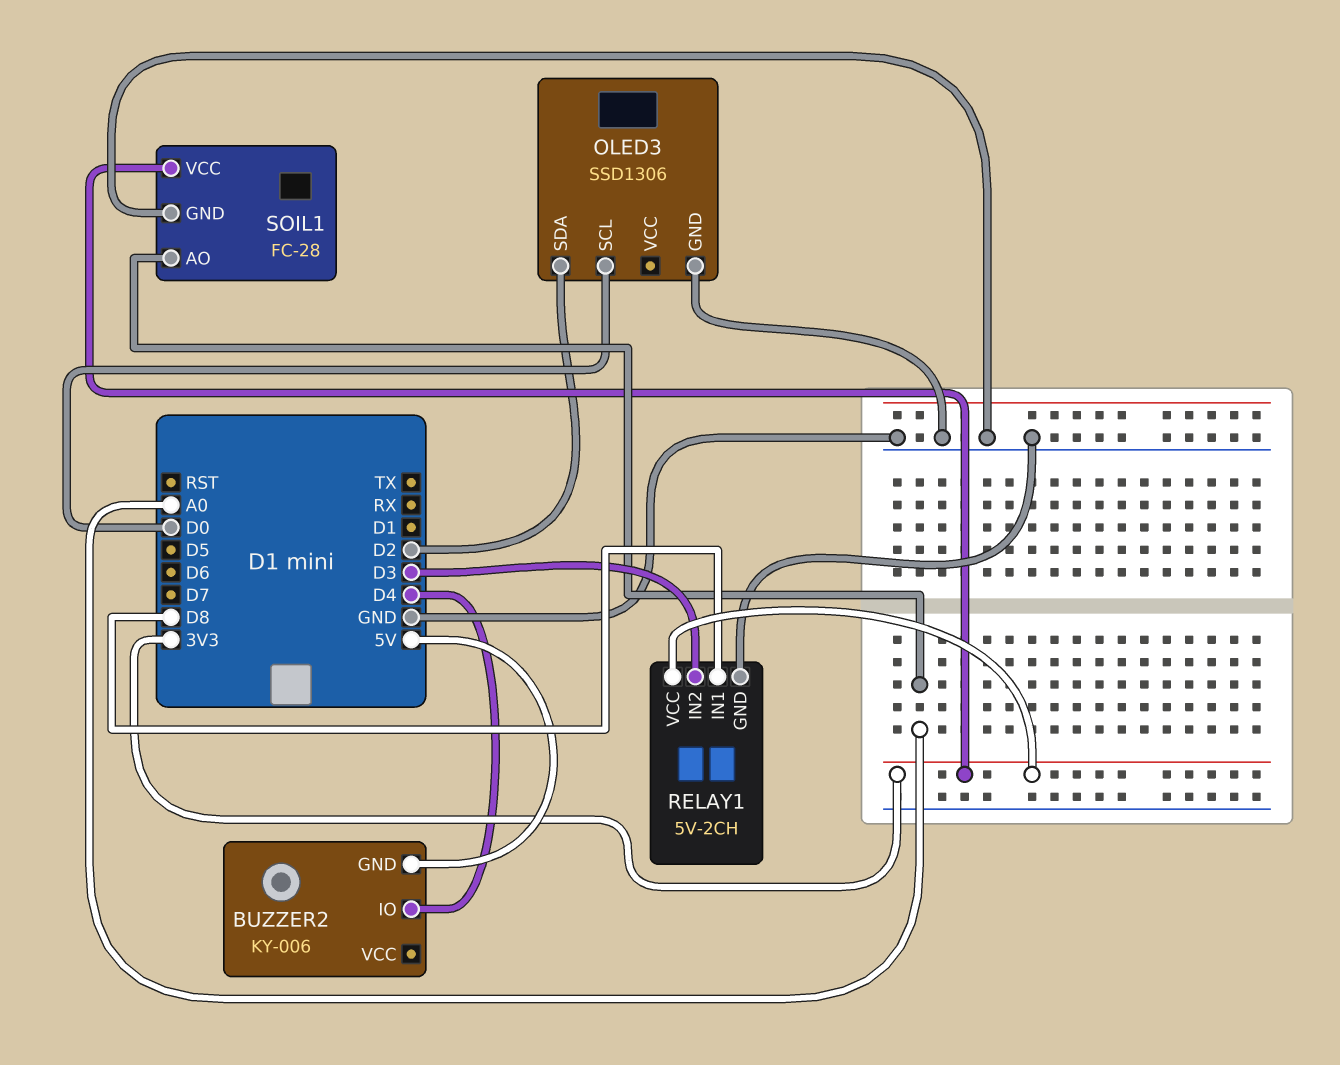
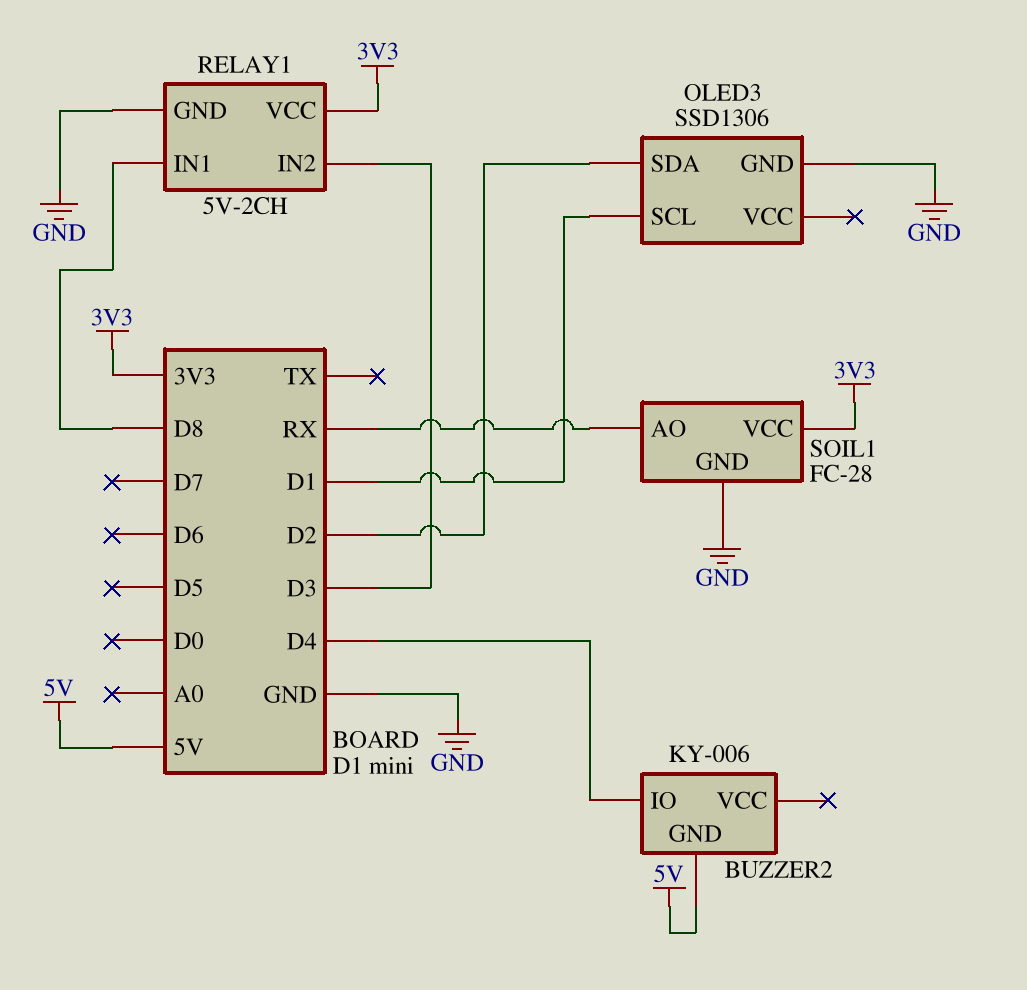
OLED3 pin SCL: D0 -> D1
SOIL1 pin AO: A0 -> RX

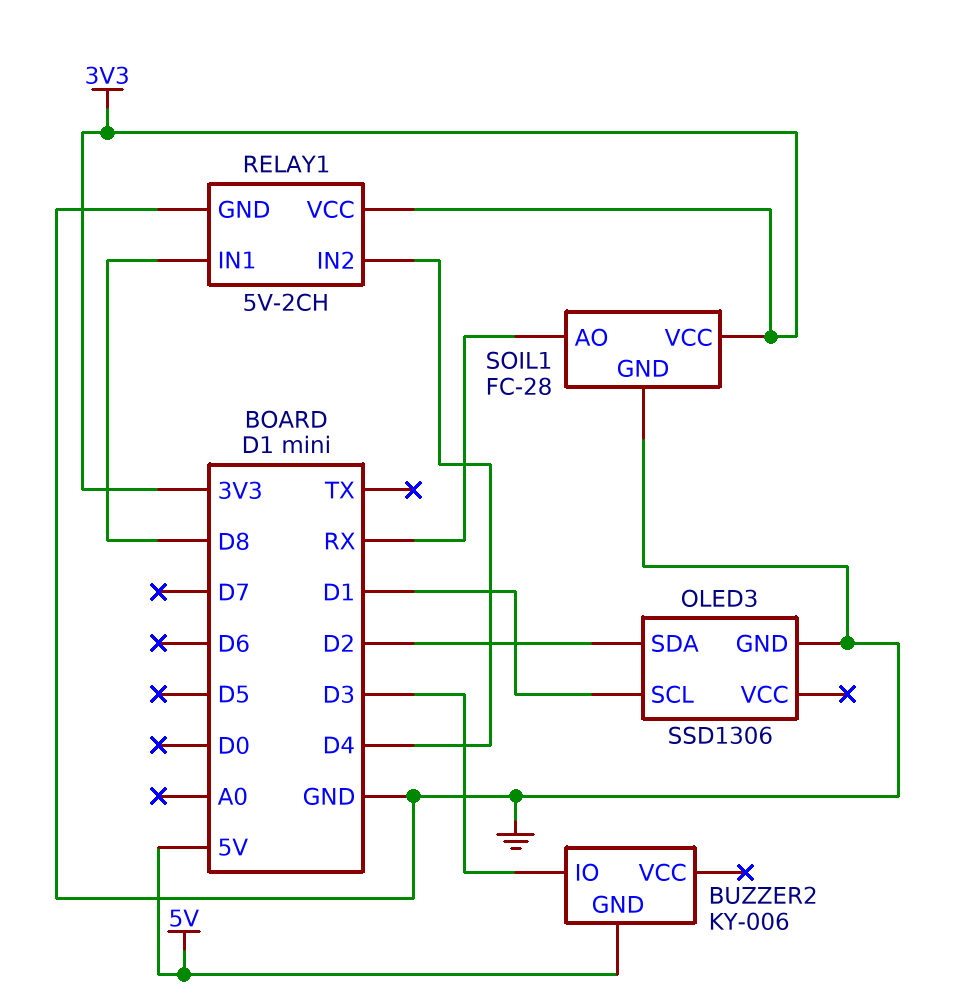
BUZZER2 pin IO: D4 -> D3
RELAY1 pin IN2: D3 -> D4

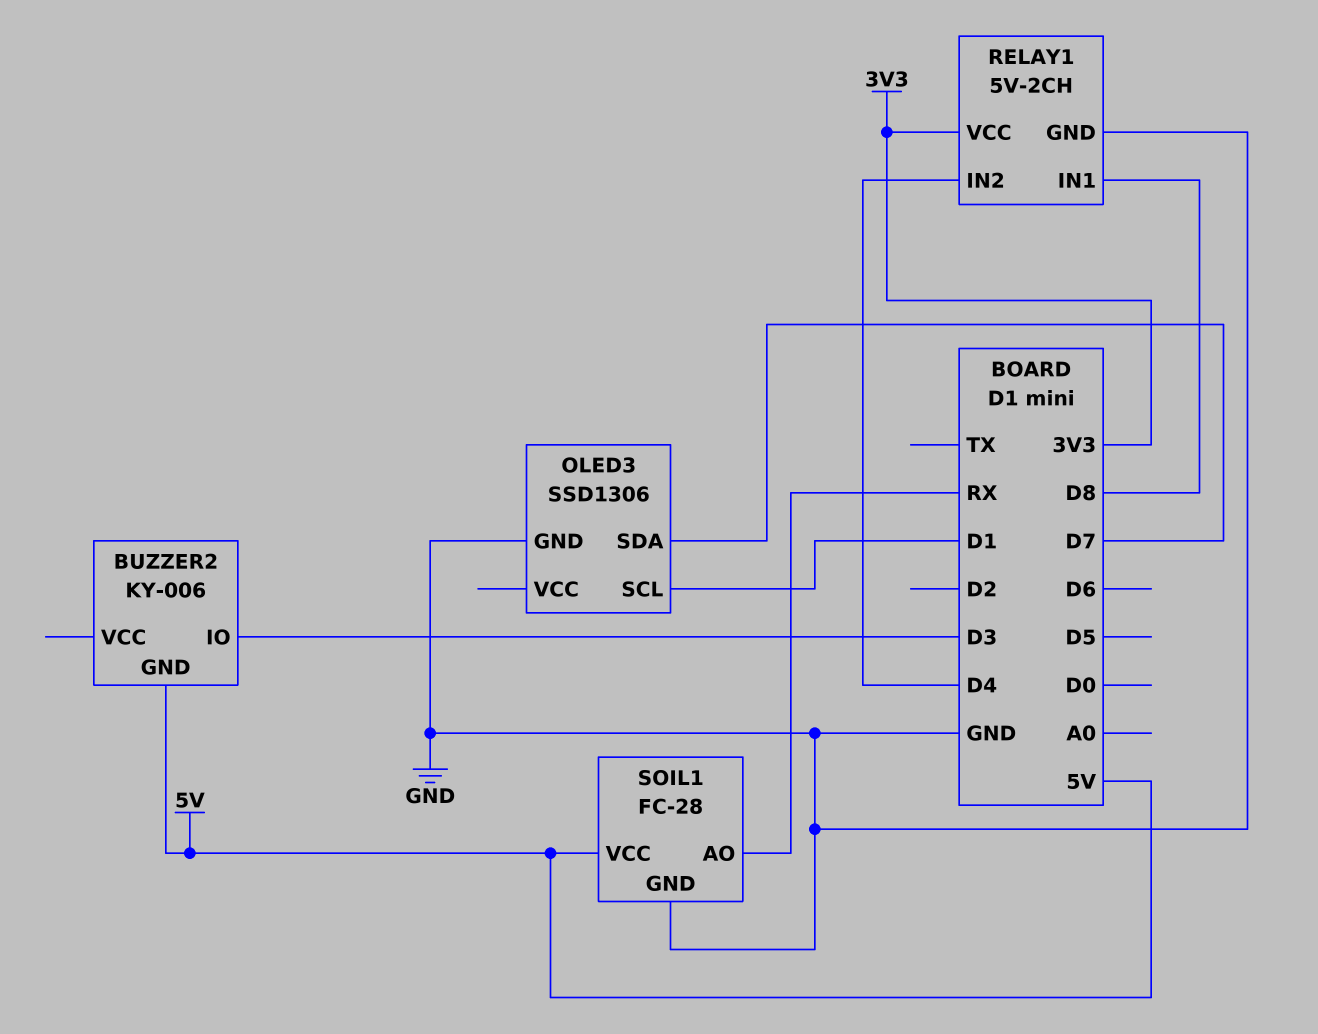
OLED3 pin SDA: D2 -> D7
SOIL1 pin VCC: 3V3 -> 5V

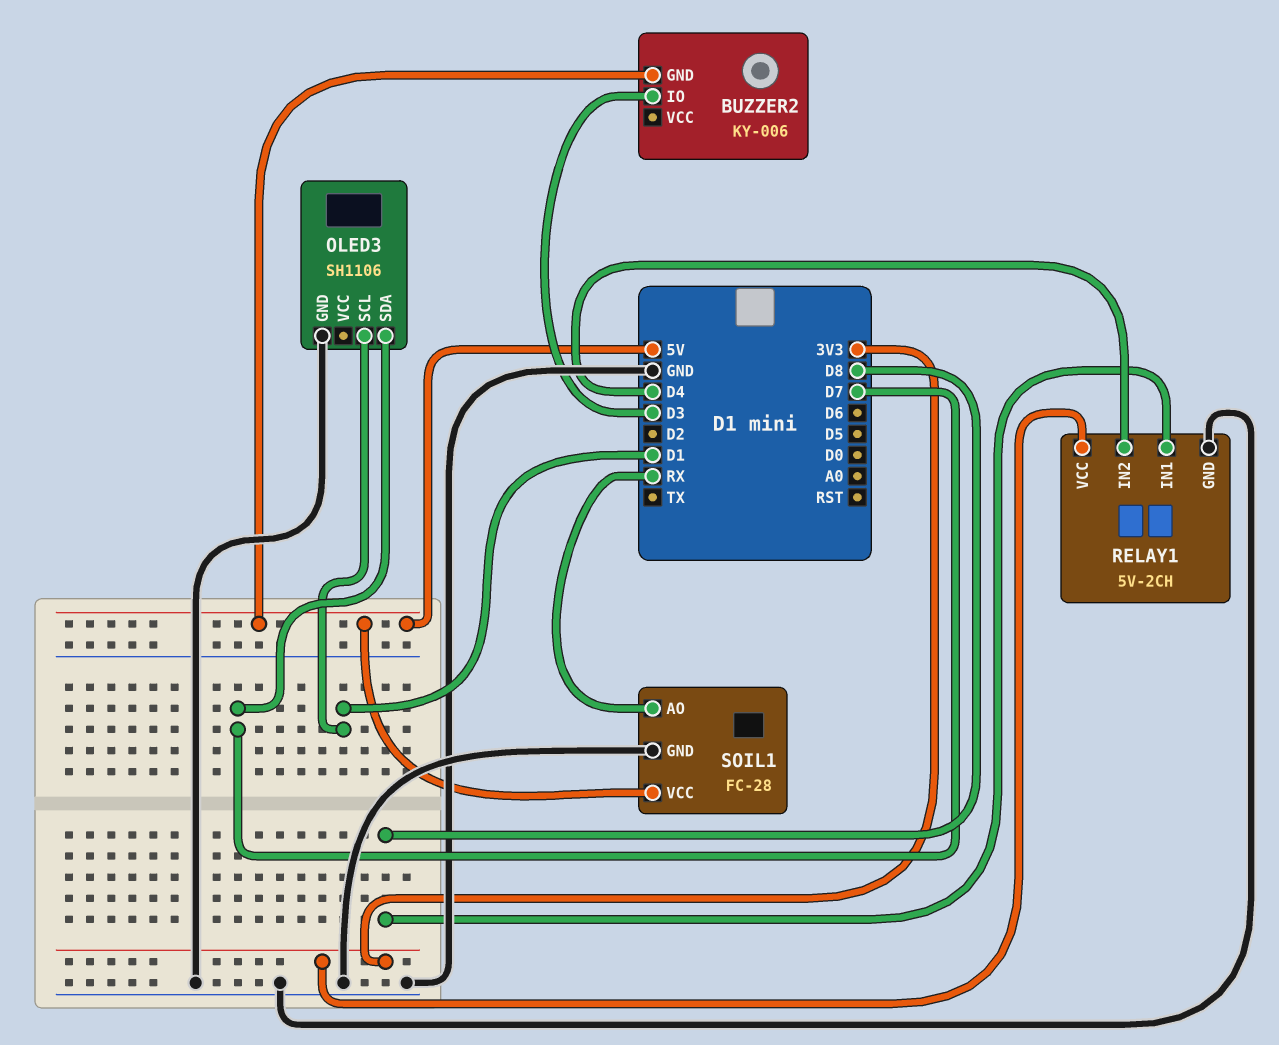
OLED3: SSD1306 -> SH1106

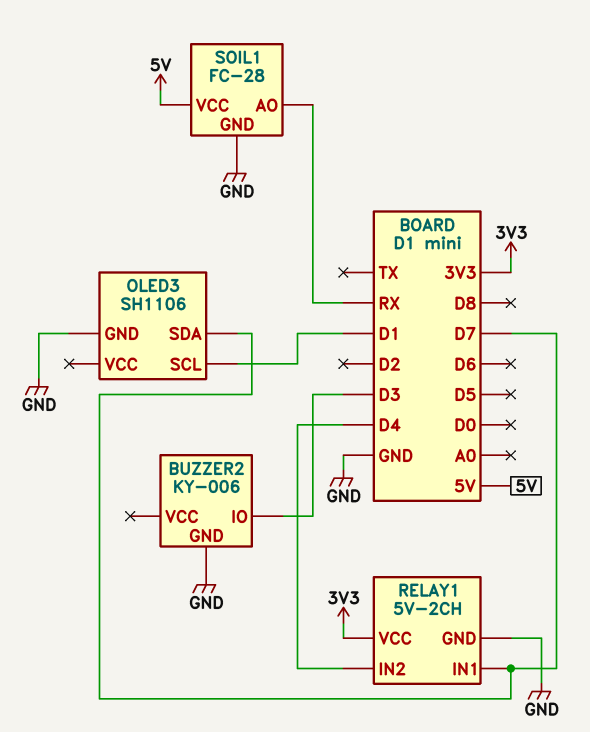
BUZZER2 pin GND: 5V -> GND
RELAY1 pin IN1: D8 -> D7

